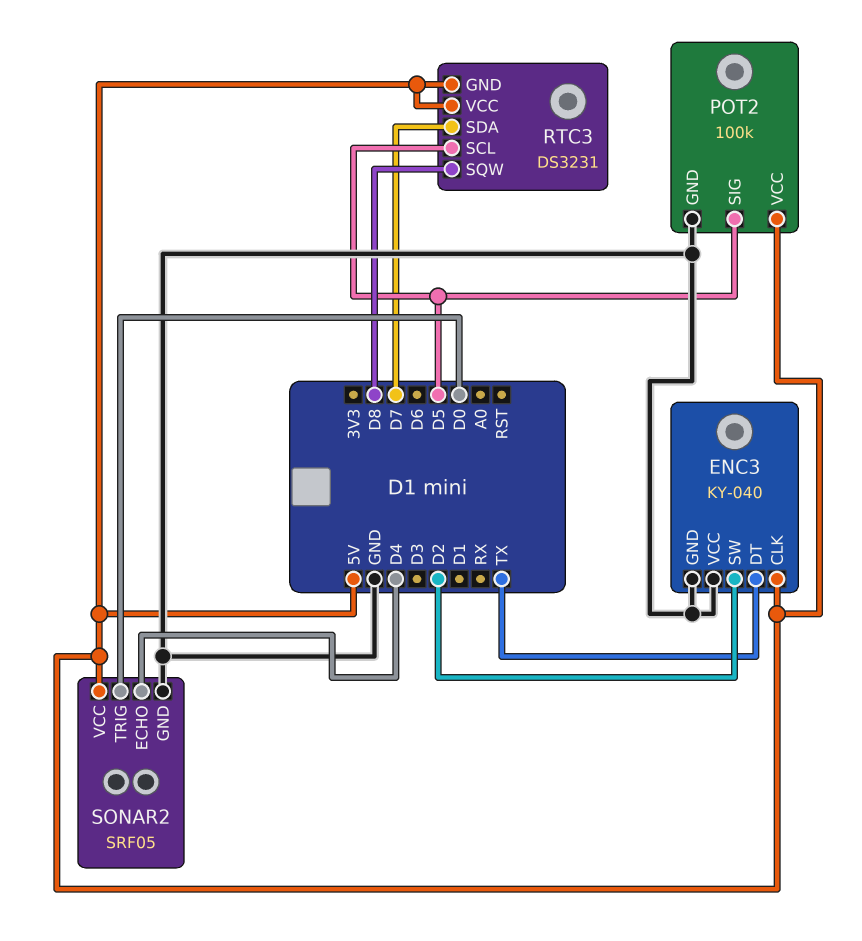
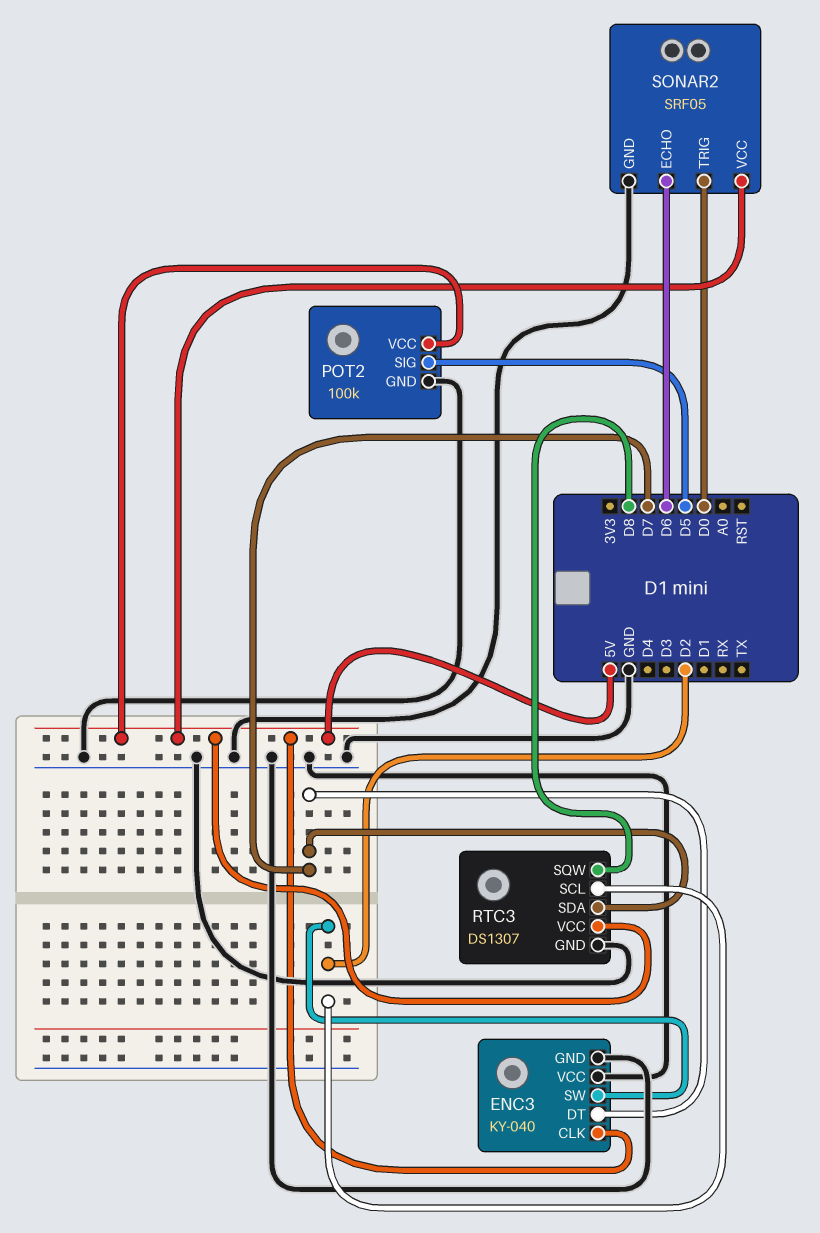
ENC3 pin DT: TX -> D7
RTC3: DS3231 -> DS1307
RTC3 pin GND: 5V -> GND
RTC3 pin SCL: D5 -> D2
SONAR2 pin ECHO: D4 -> D6

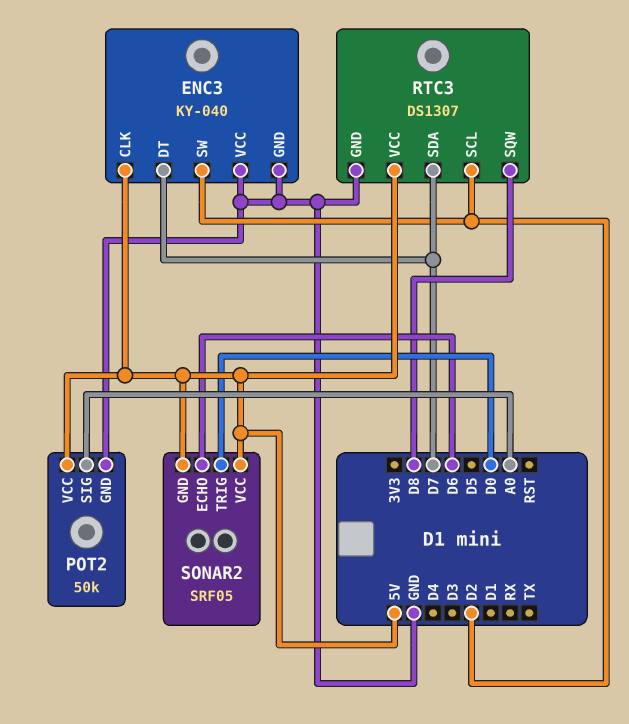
POT2: 100k -> 50k
POT2 pin SIG: D5 -> A0
SONAR2 pin GND: GND -> 5V

